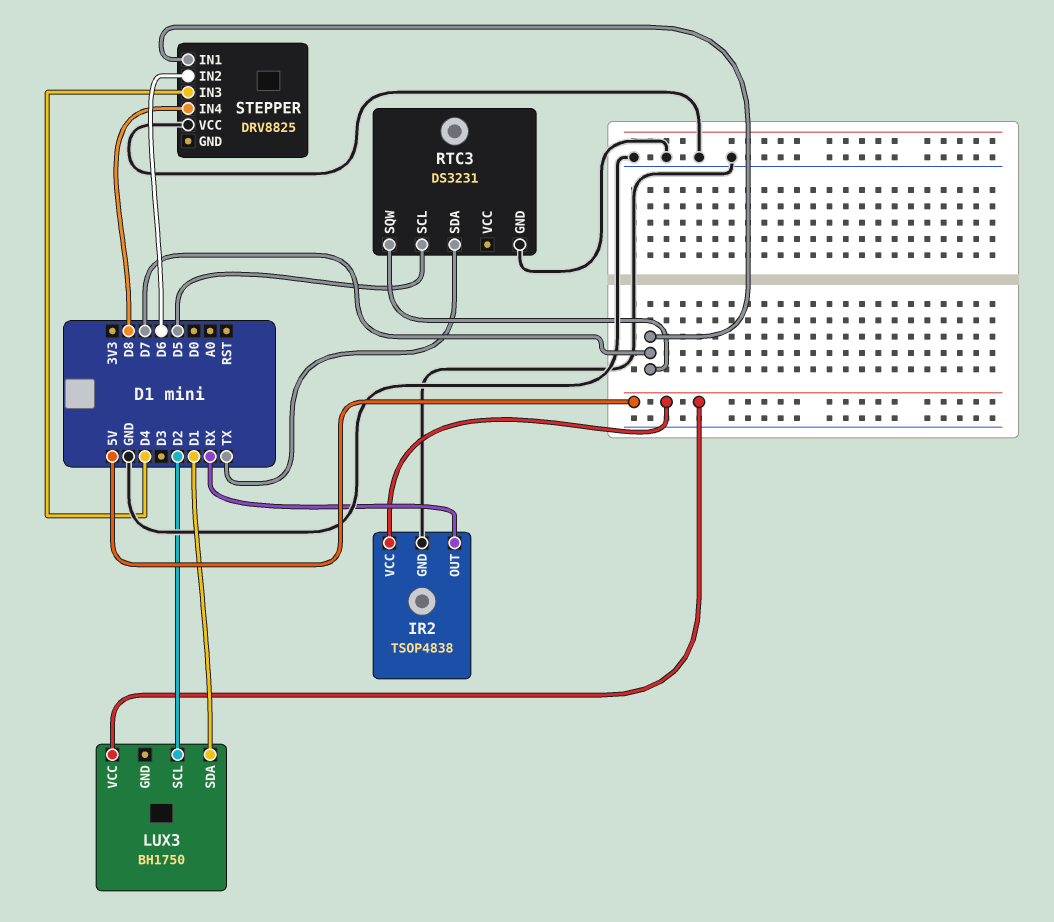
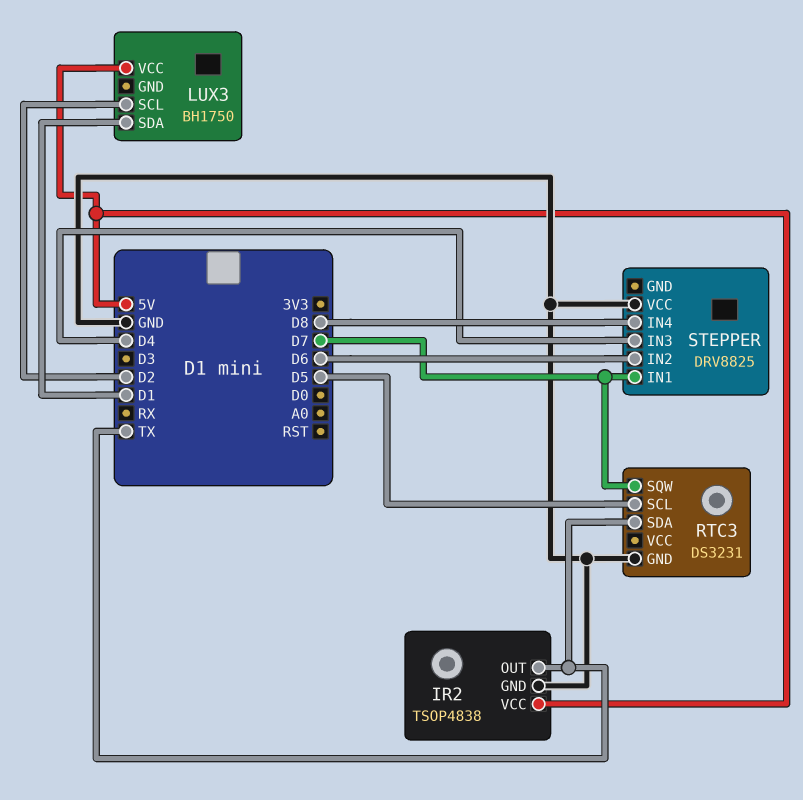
IR2 pin OUT: RX -> TX

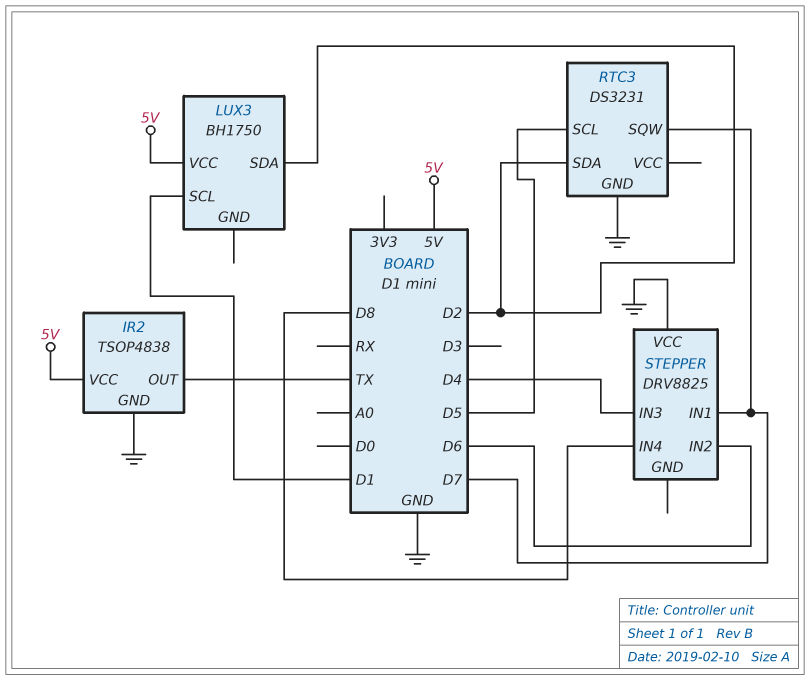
LUX3 pin SCL: D2 -> D1
LUX3 pin SDA: D1 -> D2
RTC3 pin SDA: TX -> D2

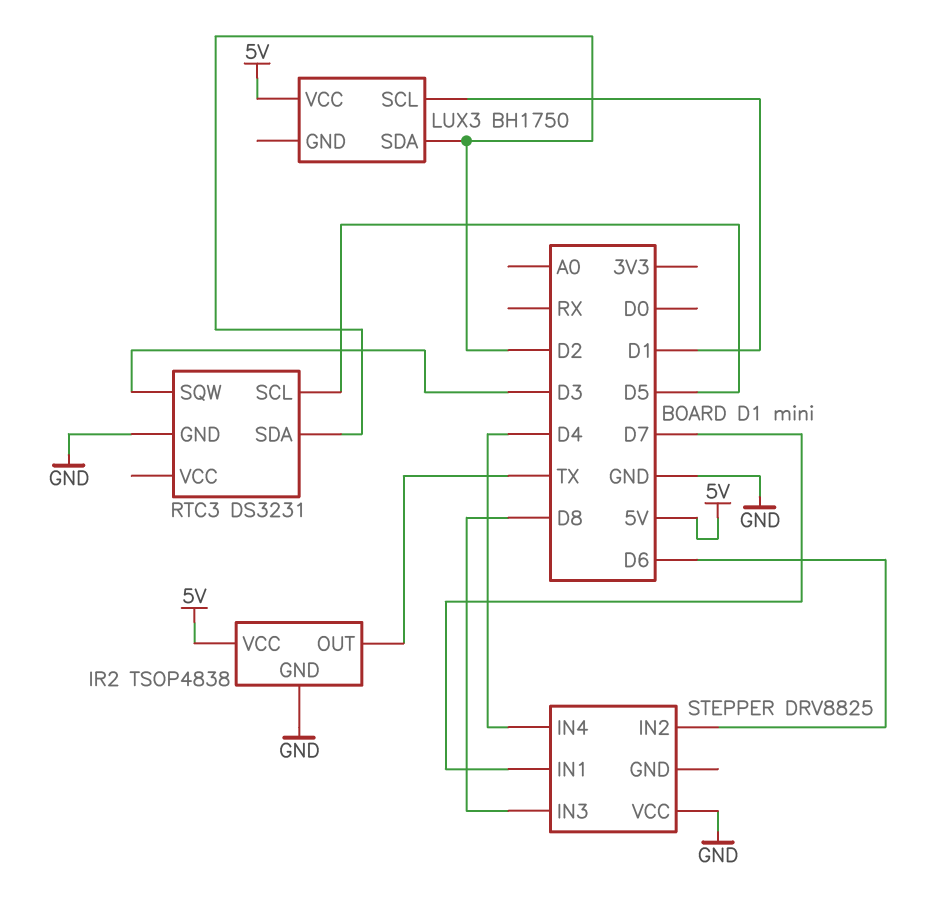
RTC3 pin SQW: D7 -> D3
STEPPER pin IN3: D4 -> D8
STEPPER pin IN4: D8 -> D4

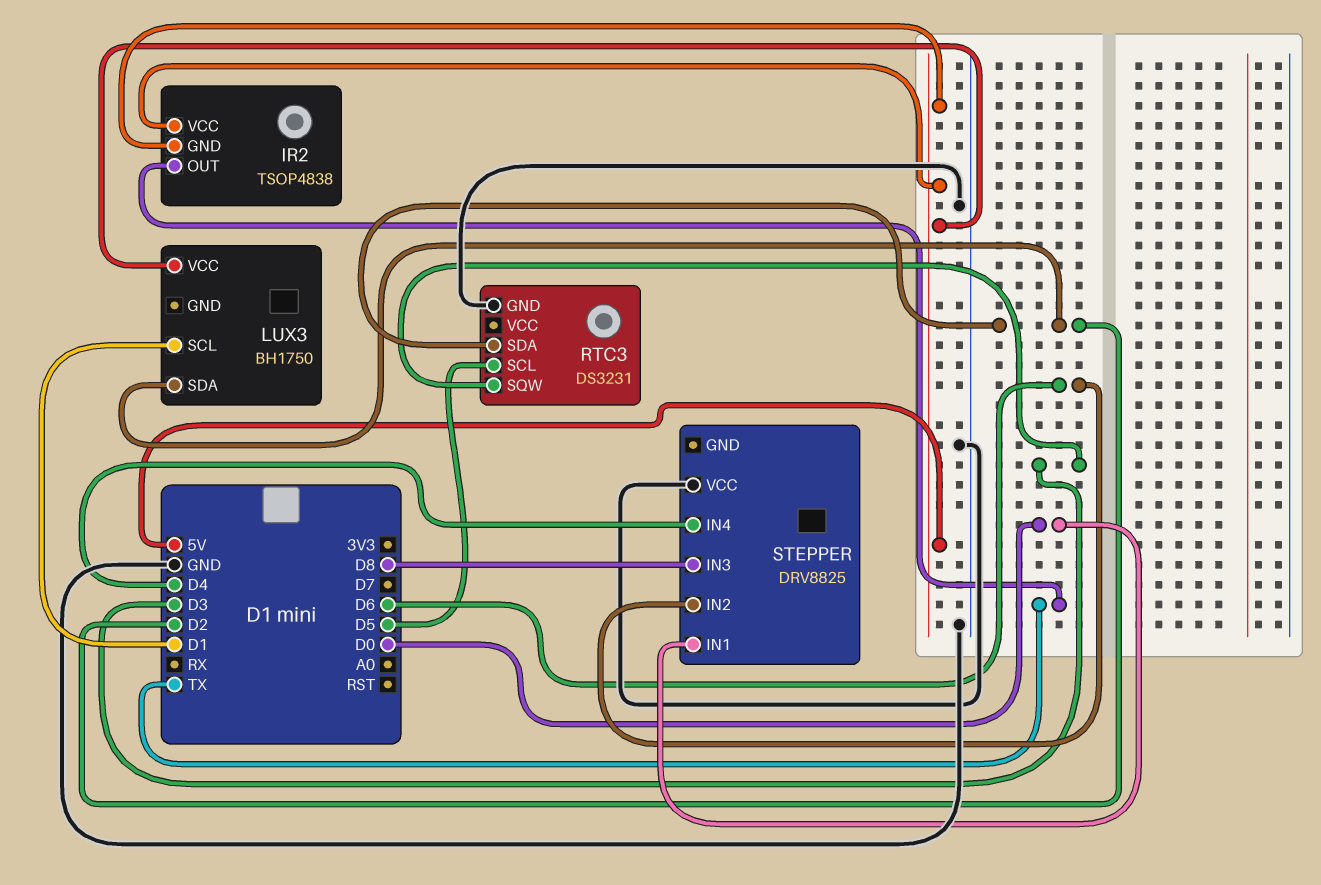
IR2 pin GND: GND -> 5V
STEPPER pin IN1: D7 -> D0

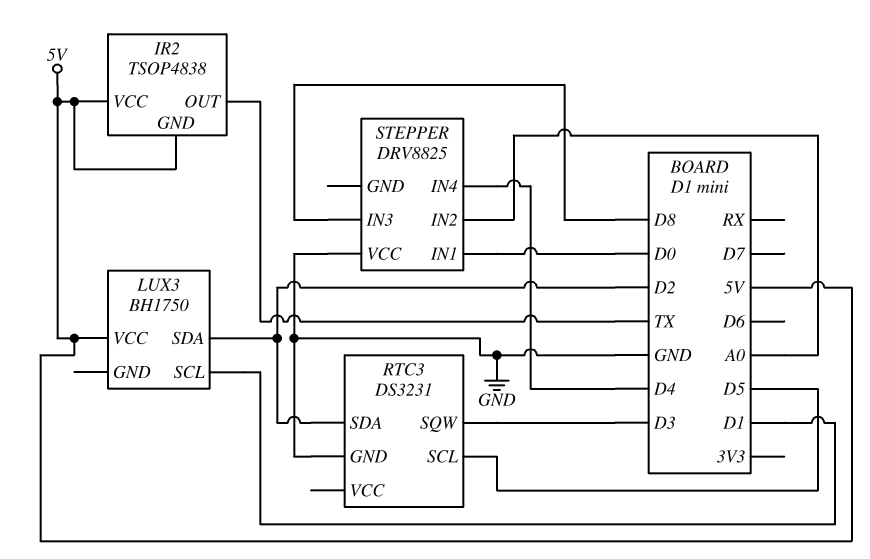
STEPPER pin IN2: D6 -> A0

